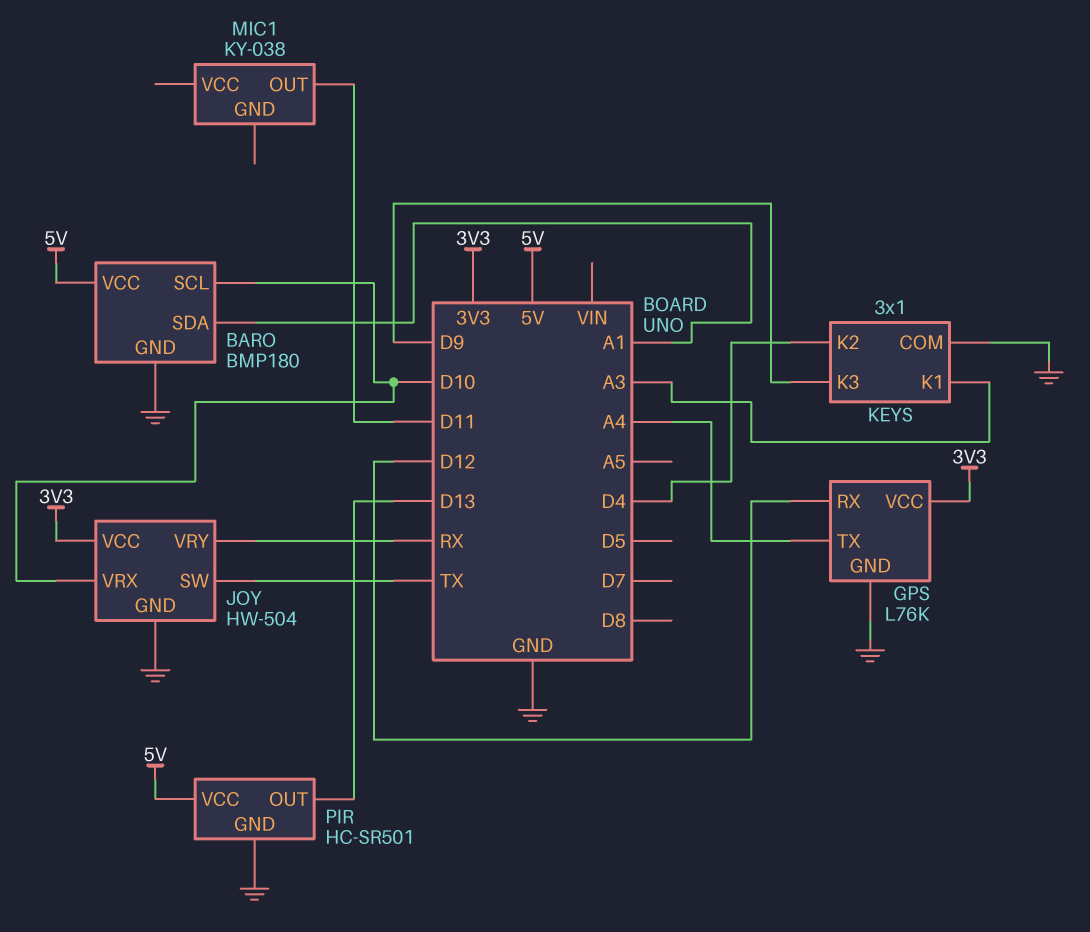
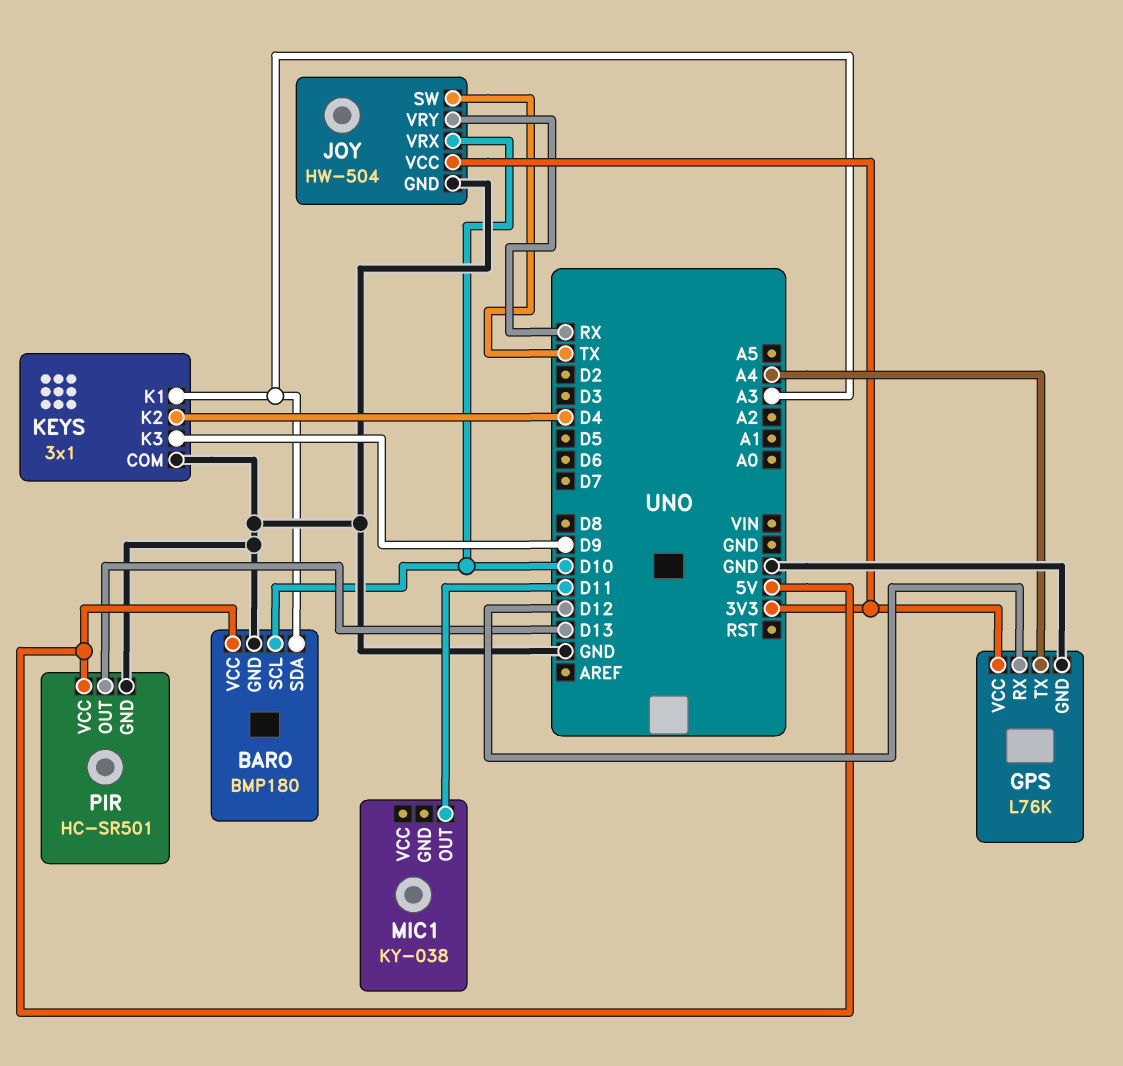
BARO pin SDA: A1 -> A3

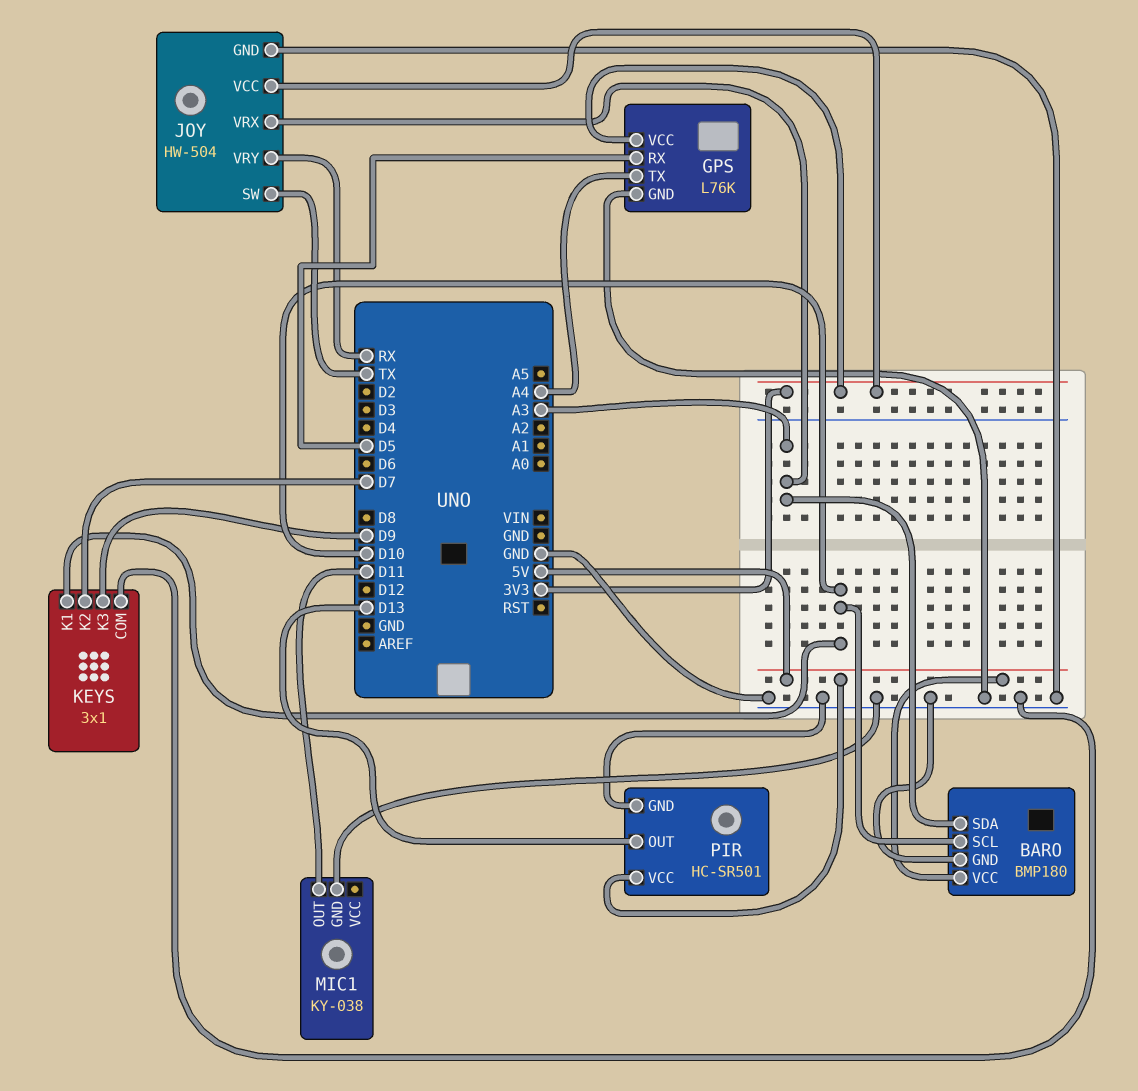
GPS pin RX: D12 -> D5
JOY pin VRX: D10 -> A3
KEYS pin K1: A3 -> D10
KEYS pin K2: D4 -> D7
MIC1 pin GND: none -> GND

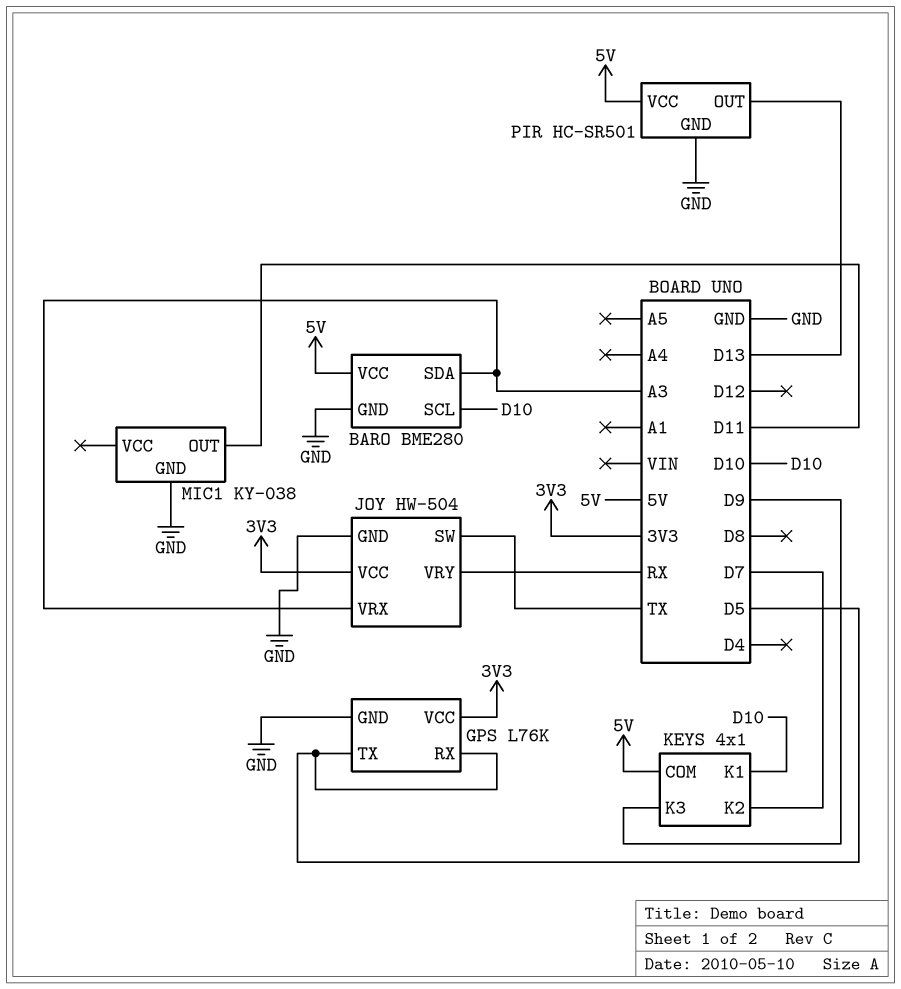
BARO: BMP180 -> BME280
GPS pin TX: A4 -> D5
KEYS: 3x1 -> 4x1
KEYS pin COM: GND -> 5V

